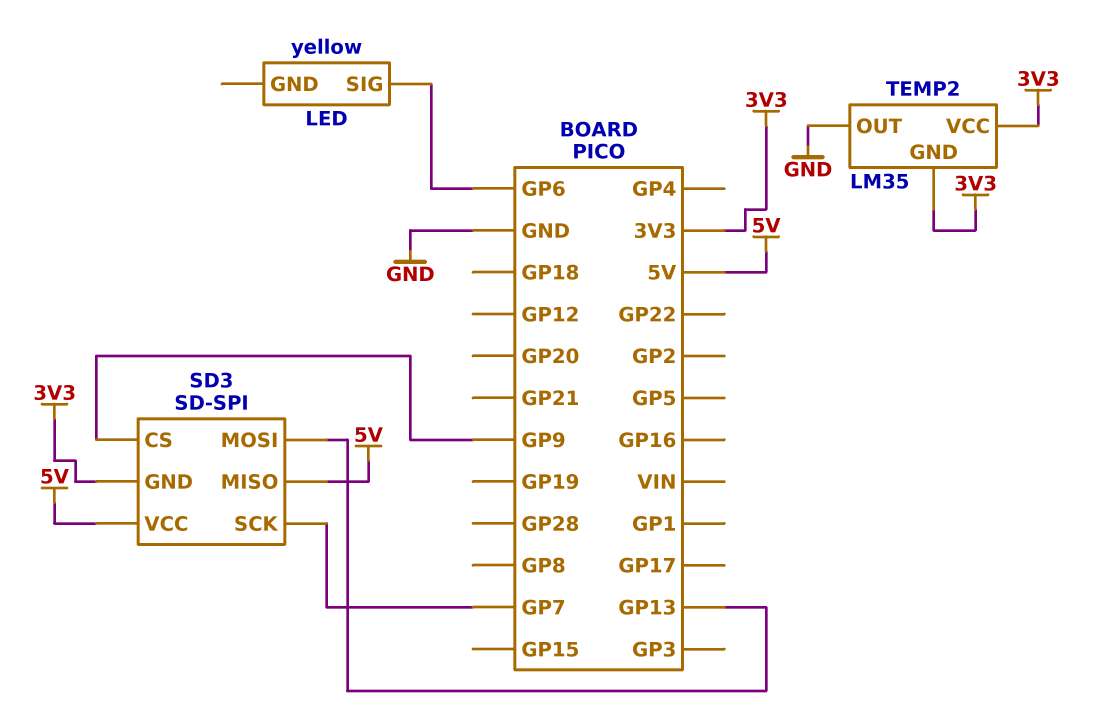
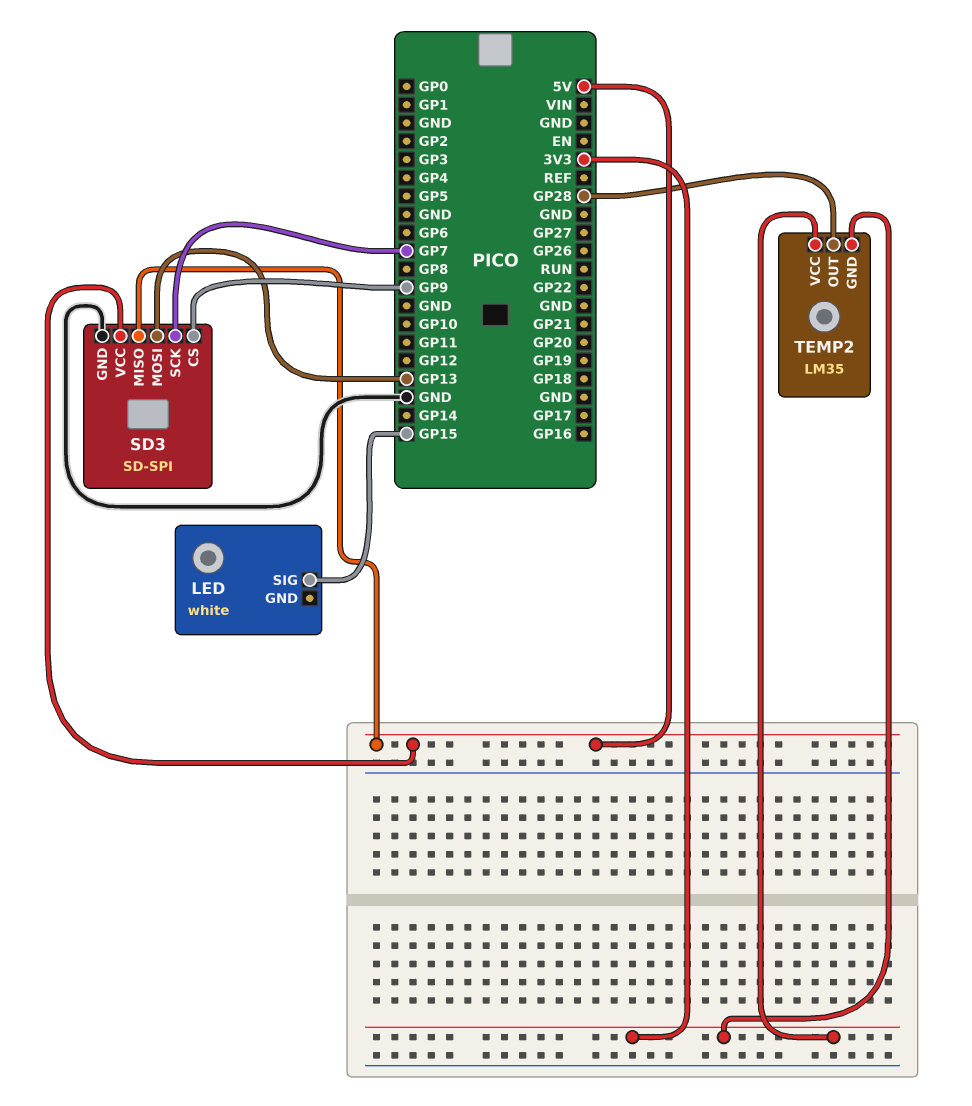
LED: yellow -> white
LED pin SIG: GP6 -> GP15
SD3 pin GND: 3V3 -> GND
TEMP2 pin OUT: GND -> GP28

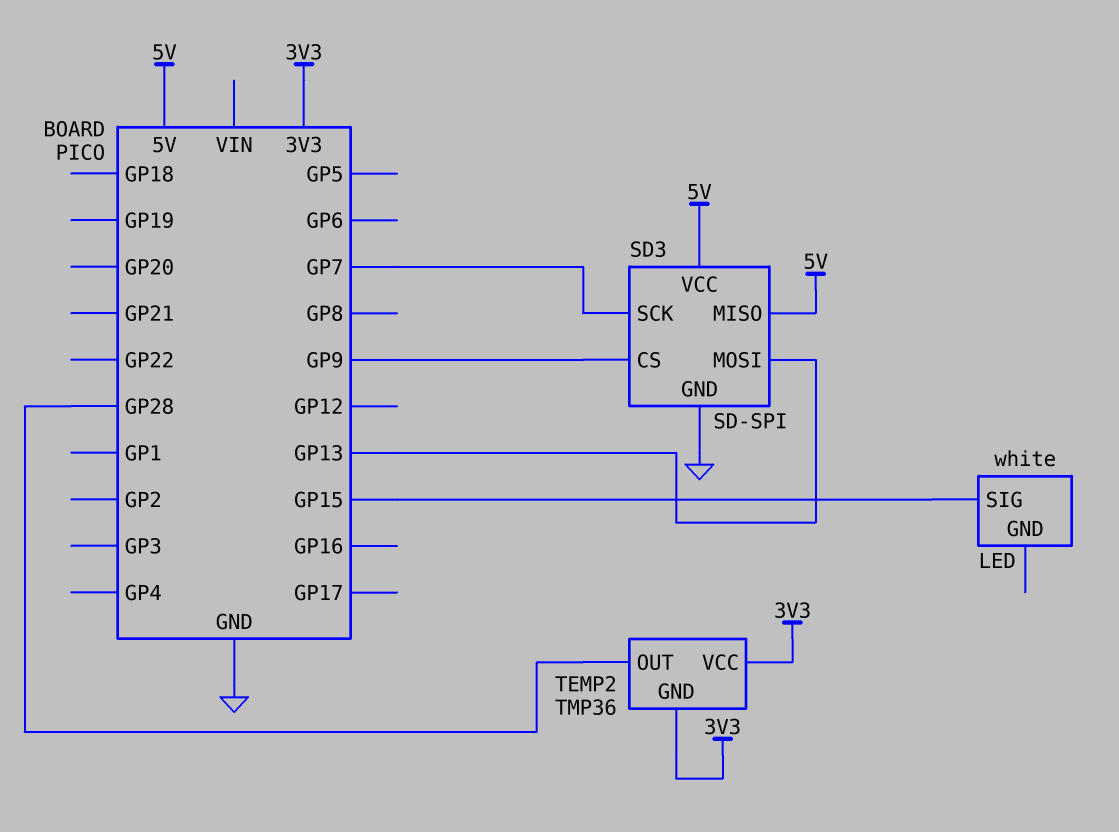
TEMP2: LM35 -> TMP36

